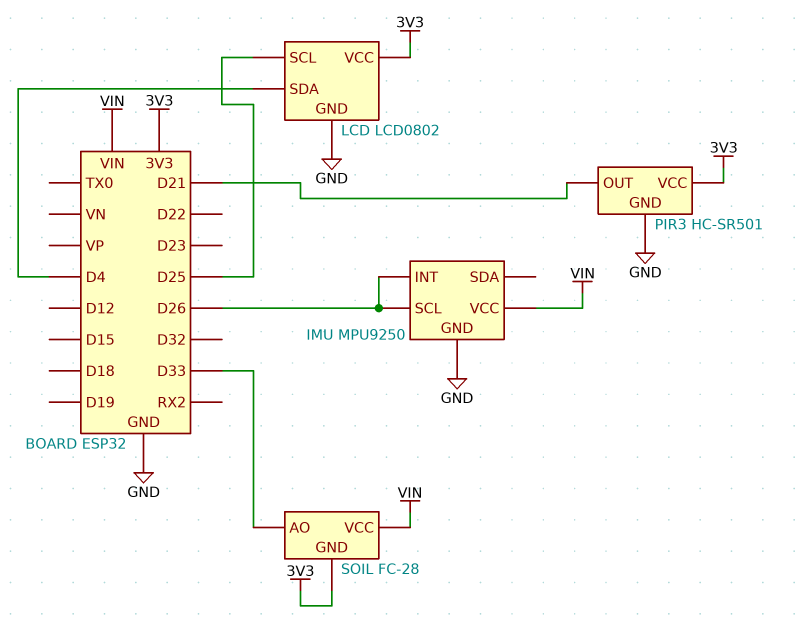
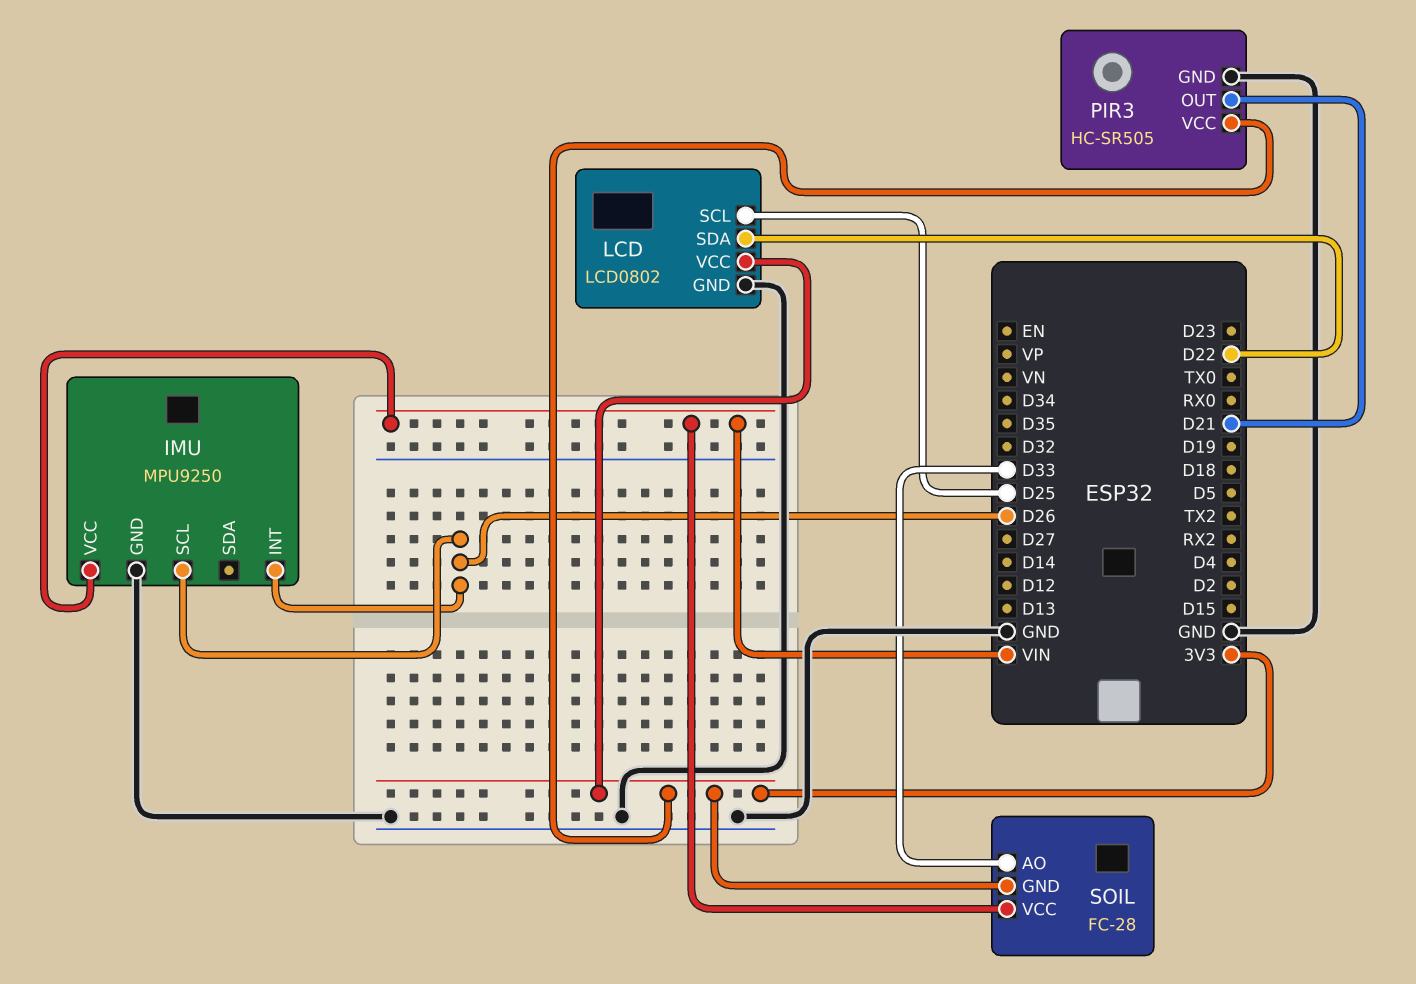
LCD pin SDA: D4 -> D22
PIR3: HC-SR501 -> HC-SR505

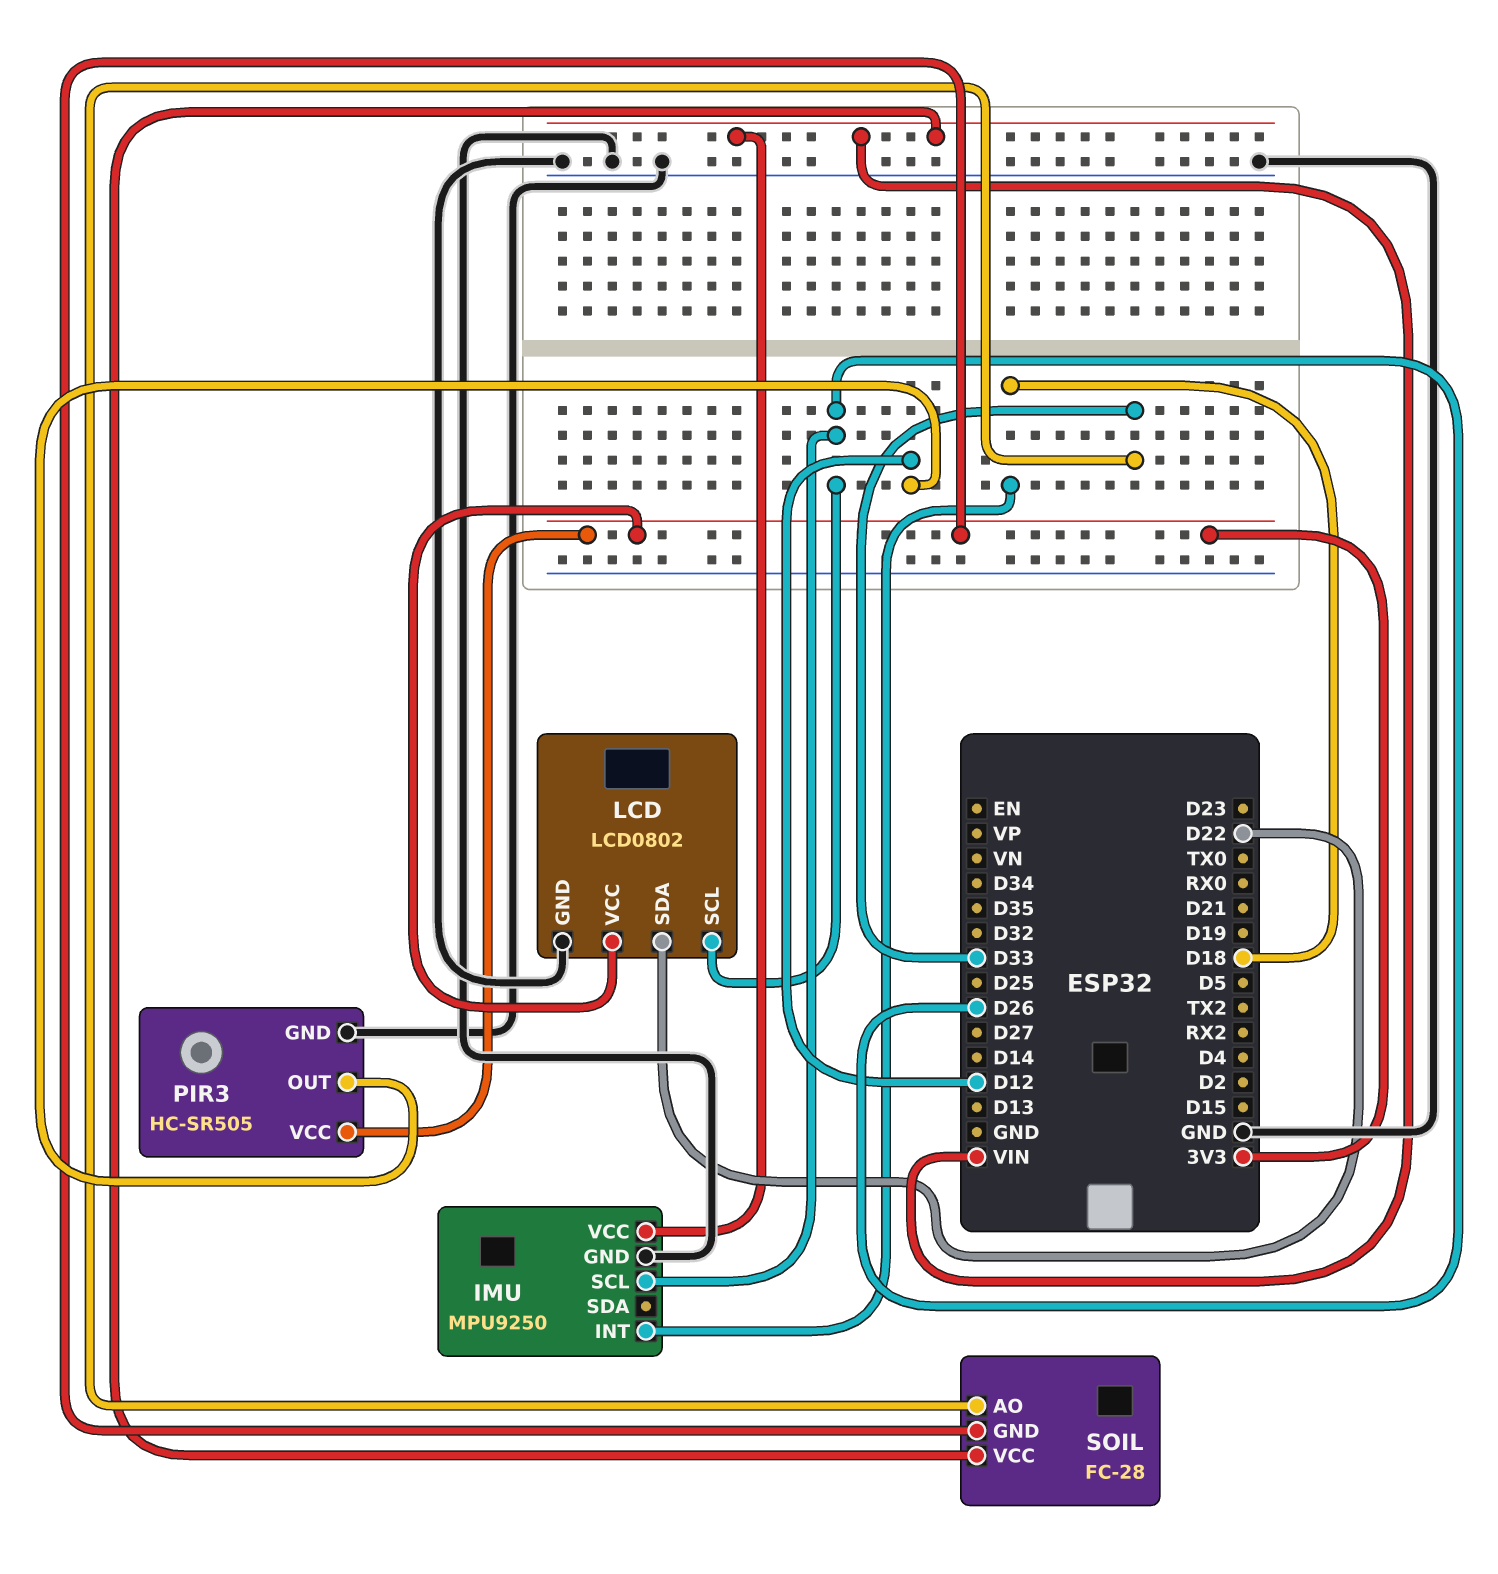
IMU pin INT: D26 -> D18
LCD pin SCL: D25 -> D26
PIR3 pin OUT: D21 -> D12

